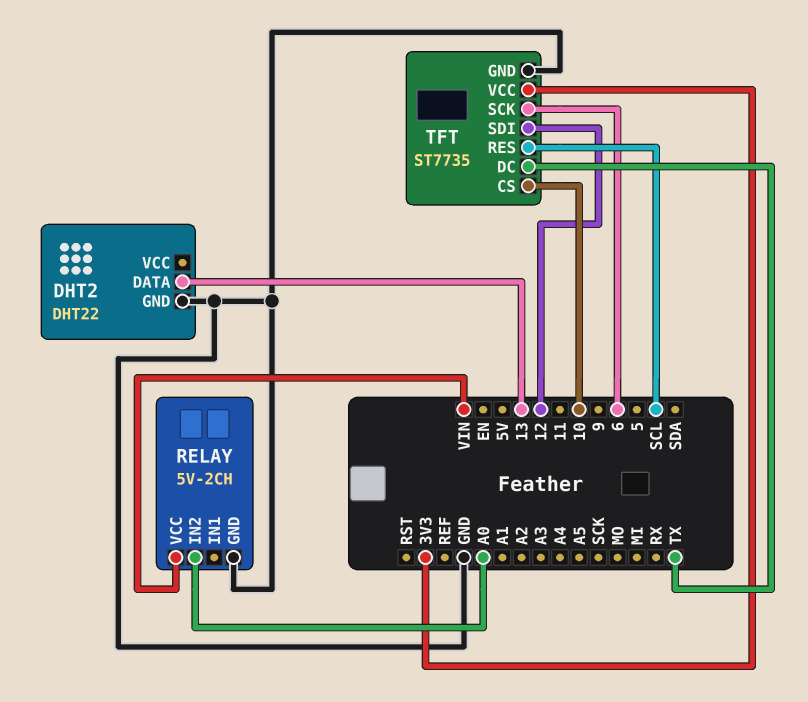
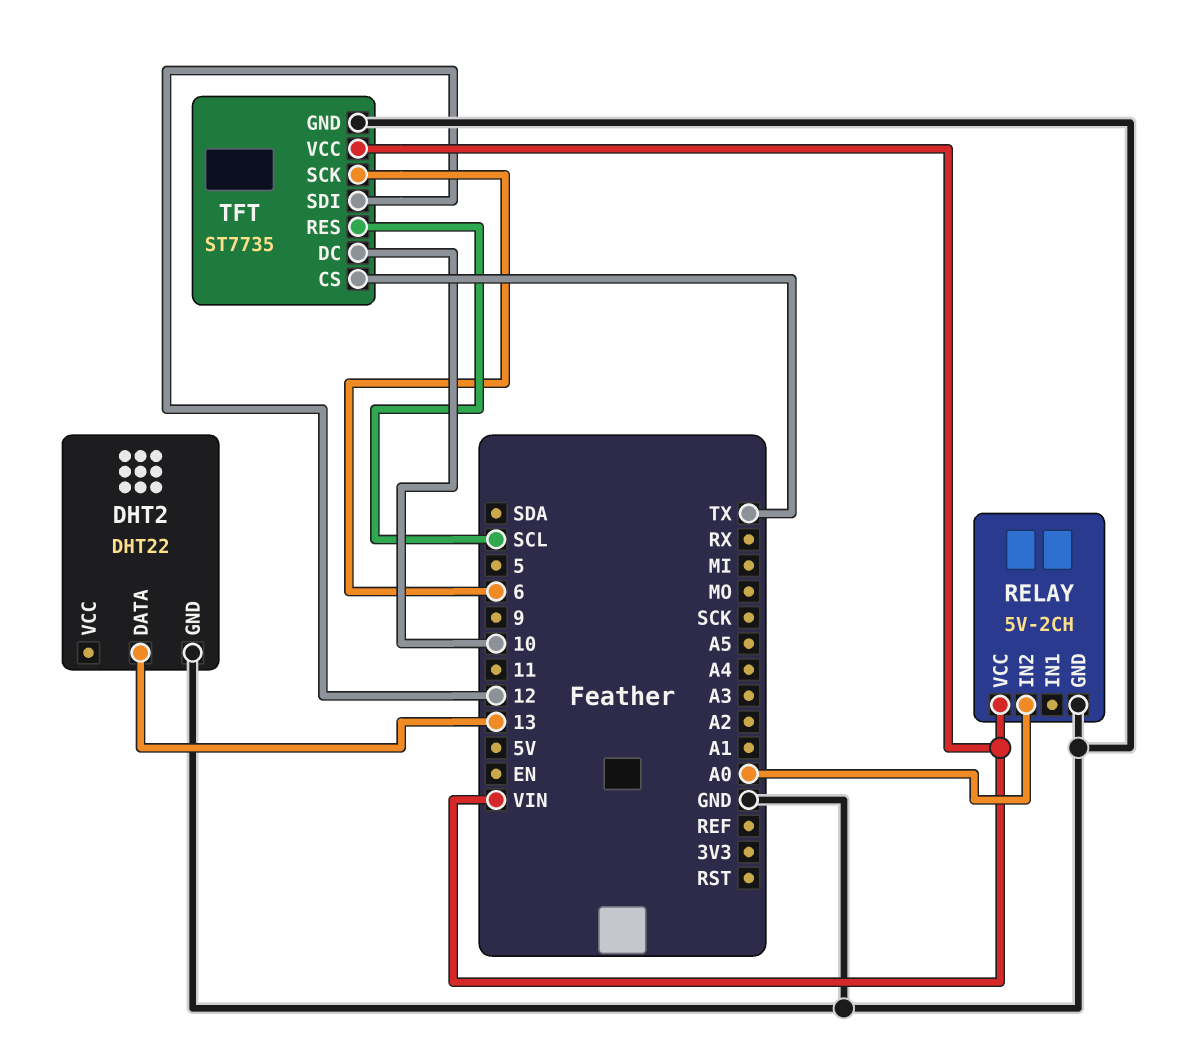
TFT pin CS: 10 -> TX
TFT pin DC: TX -> 10
TFT pin VCC: 3V3 -> VIN

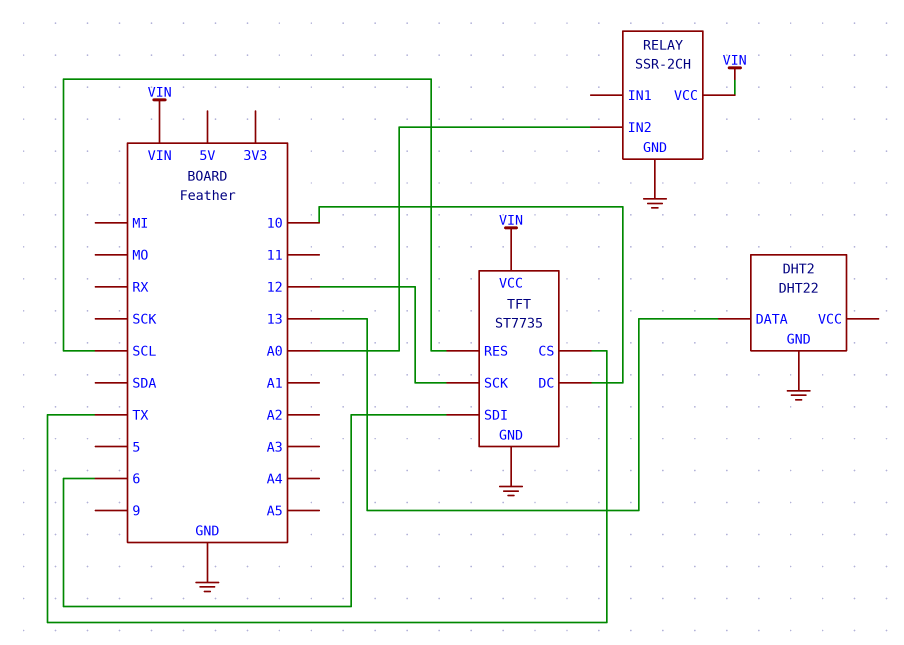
RELAY: 5V-2CH -> SSR-2CH
TFT pin SCK: 6 -> 12
TFT pin SDI: 12 -> 6

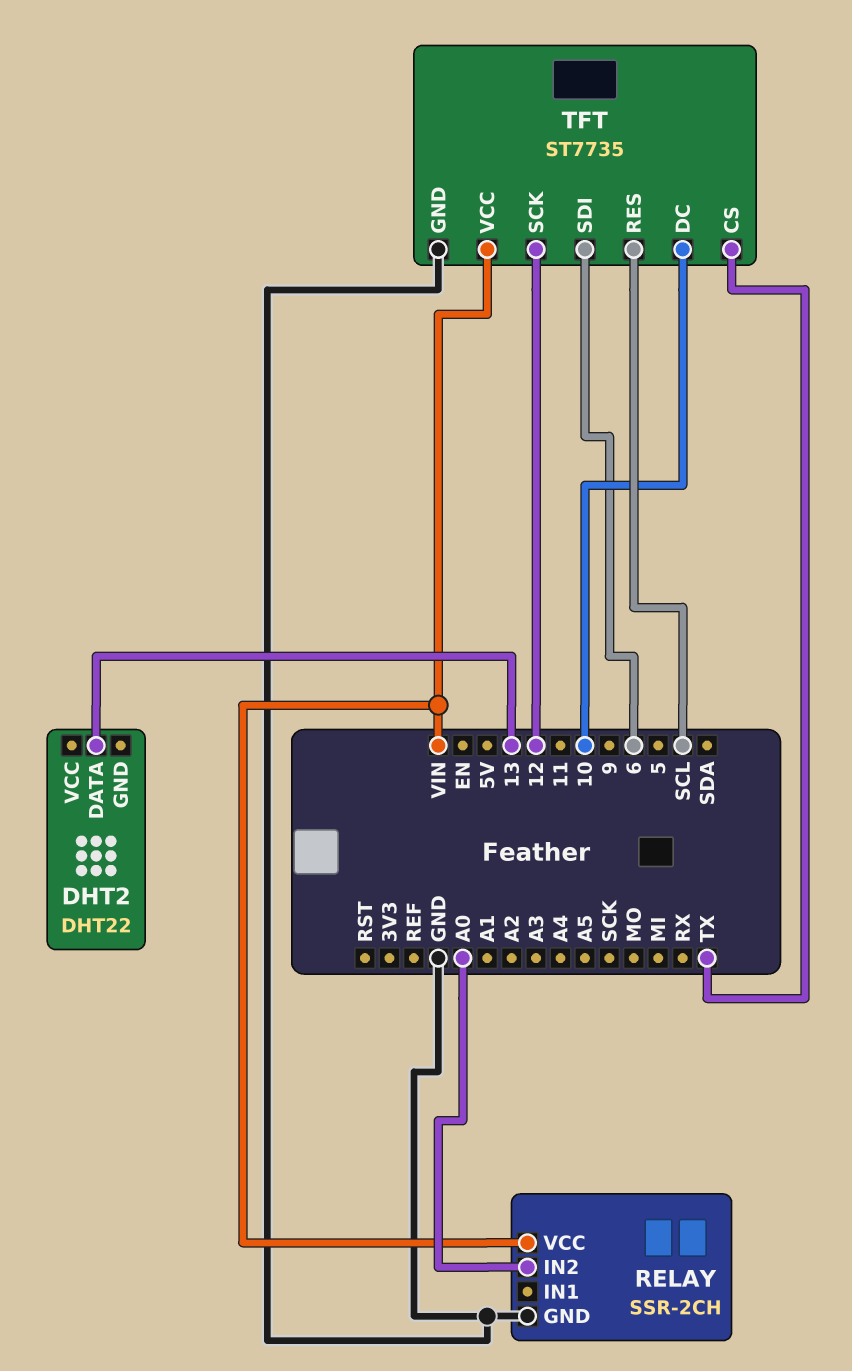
DHT2 pin GND: GND -> none

